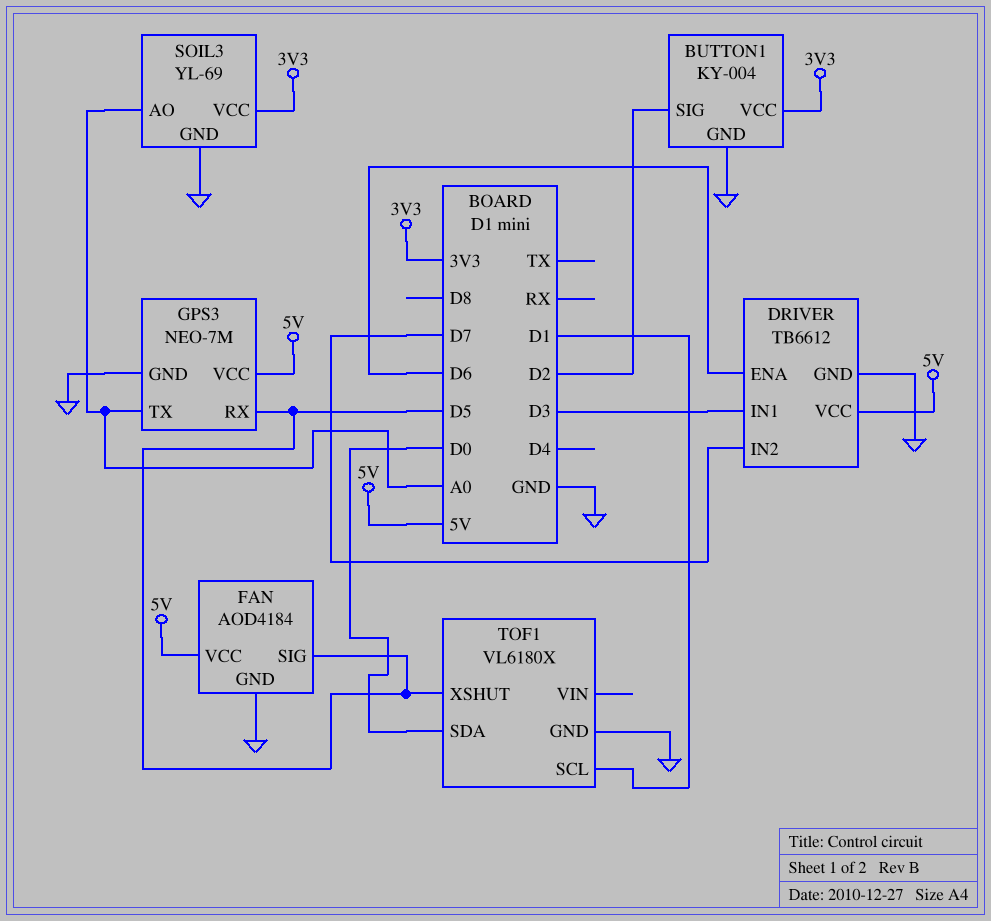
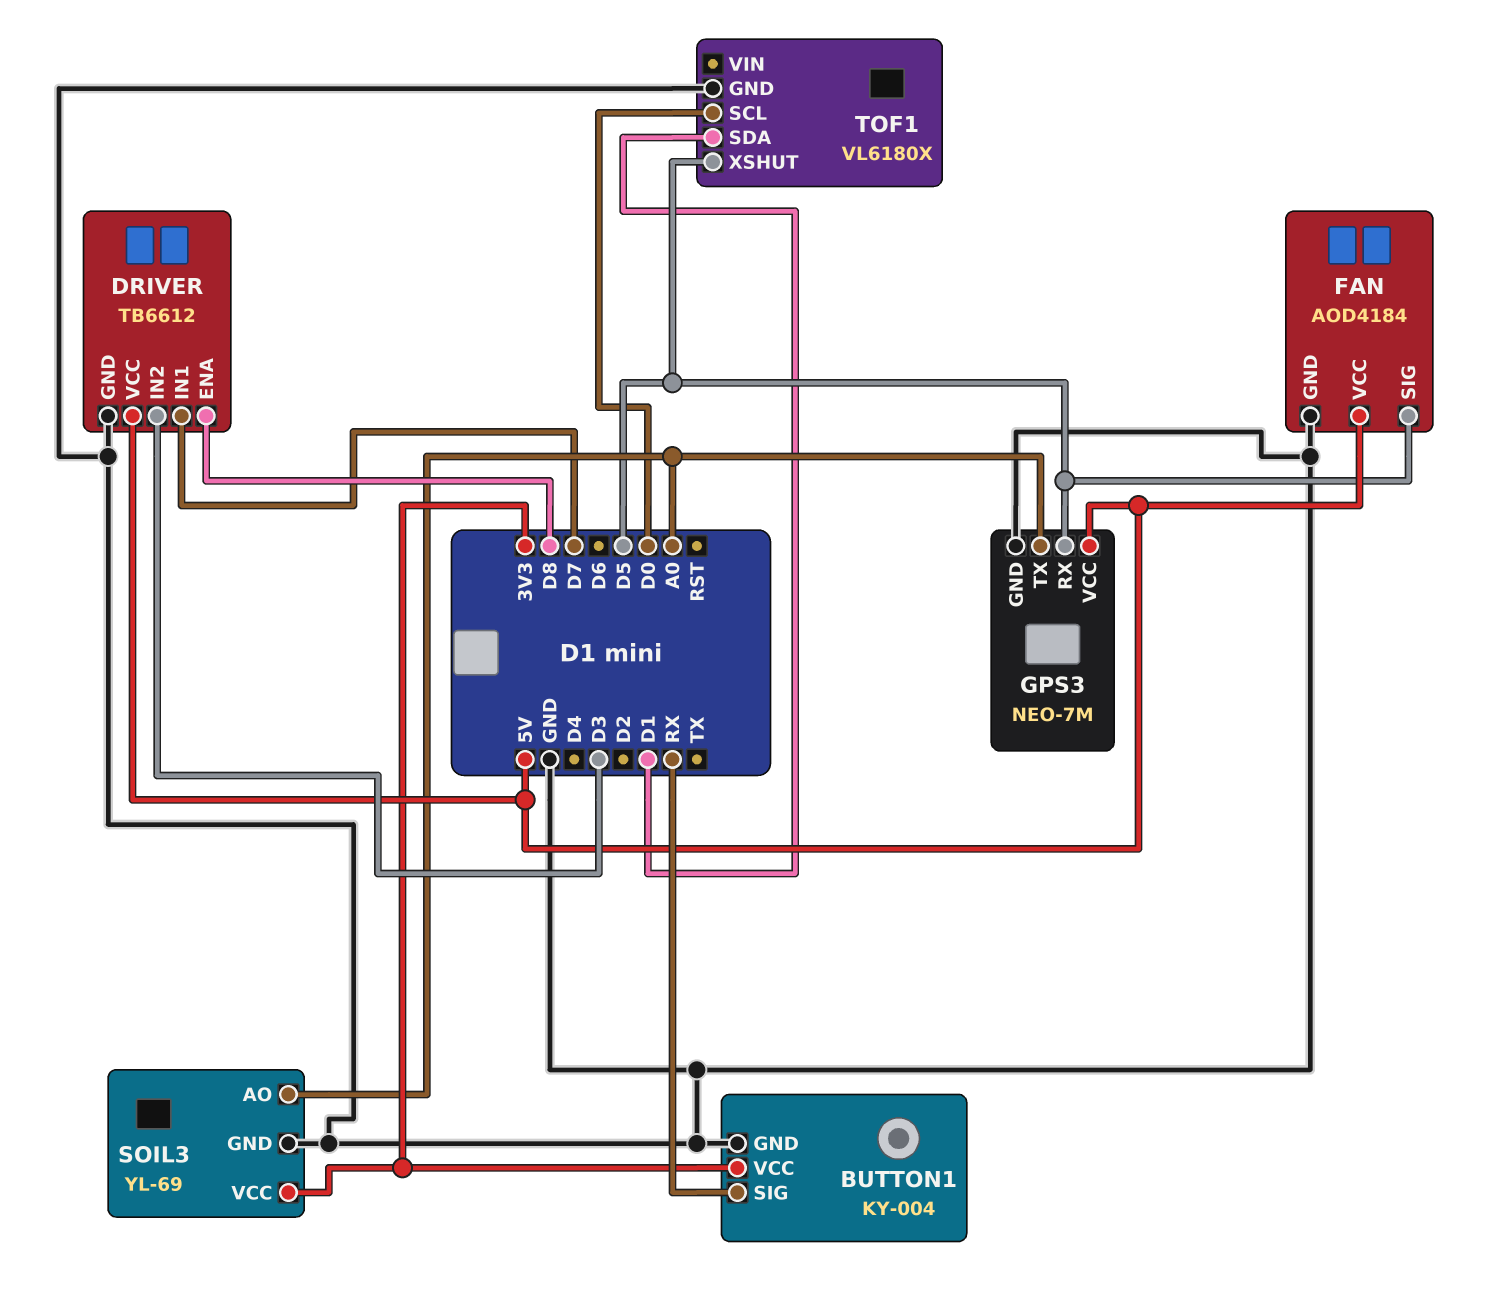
BUTTON1 pin SIG: D2 -> RX
DRIVER pin ENA: D6 -> D8
DRIVER pin IN1: D3 -> D7
DRIVER pin IN2: D7 -> D3
TOF1 pin SCL: D1 -> D0
TOF1 pin SDA: D0 -> D1

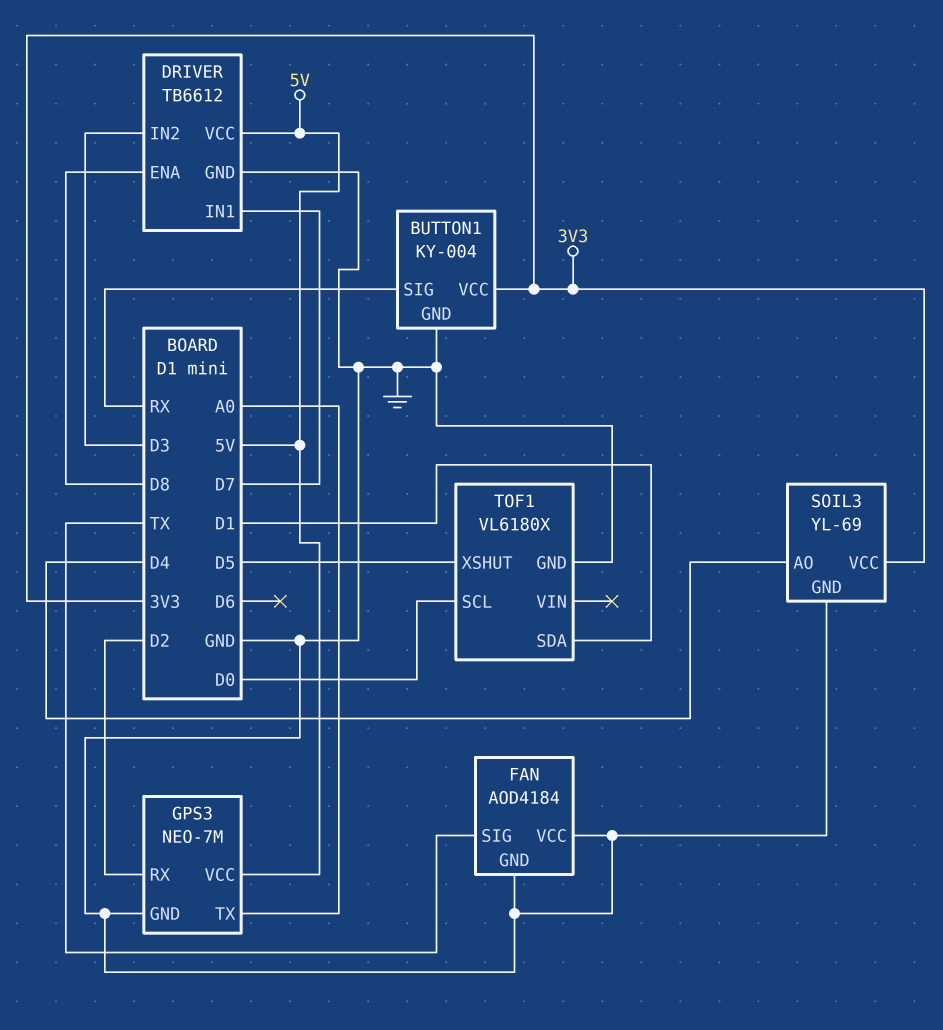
FAN pin SIG: D5 -> TX
FAN pin VCC: 5V -> GND
GPS3 pin RX: D5 -> D2
SOIL3 pin AO: A0 -> D4

